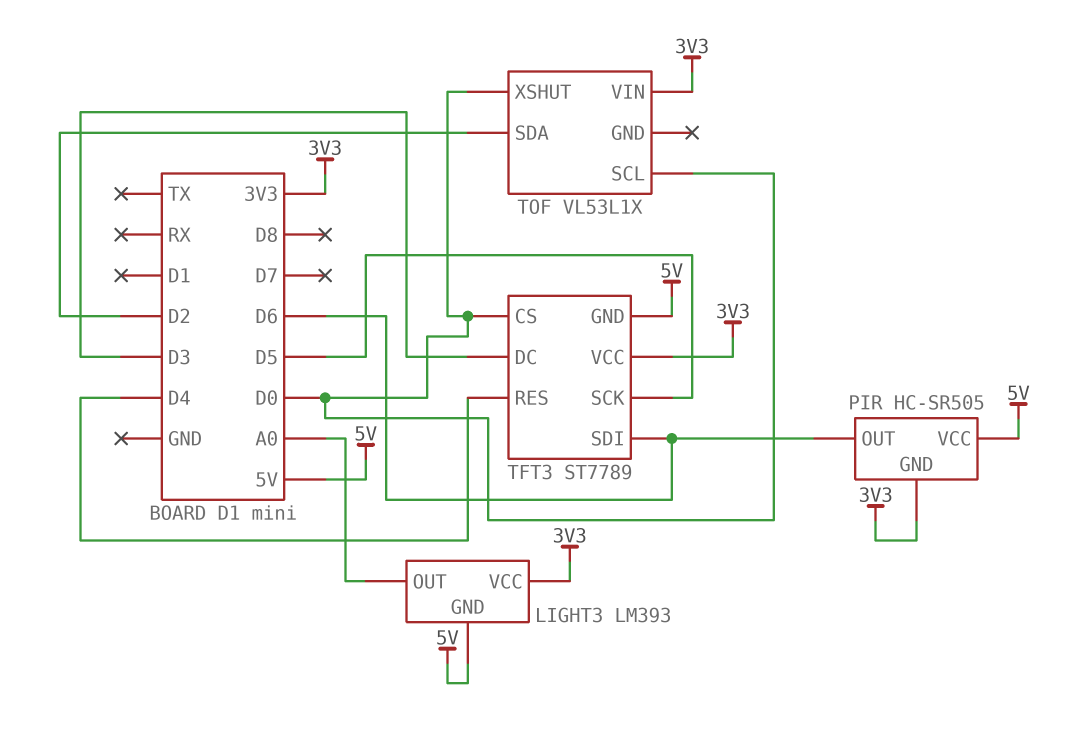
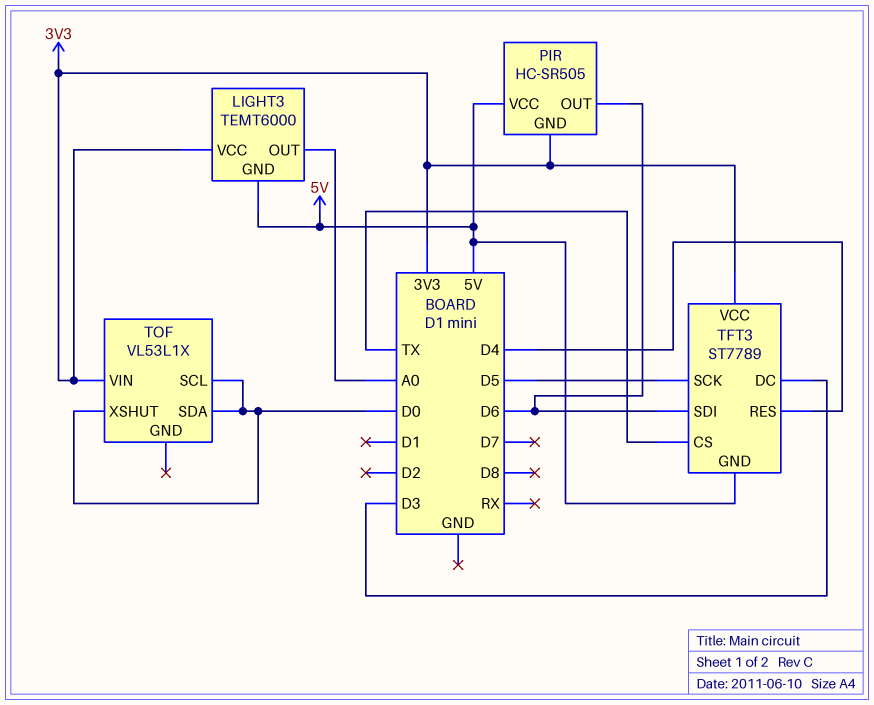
LIGHT3: LM393 -> TEMT6000
TFT3 pin CS: D0 -> TX
TOF pin SDA: D2 -> D0

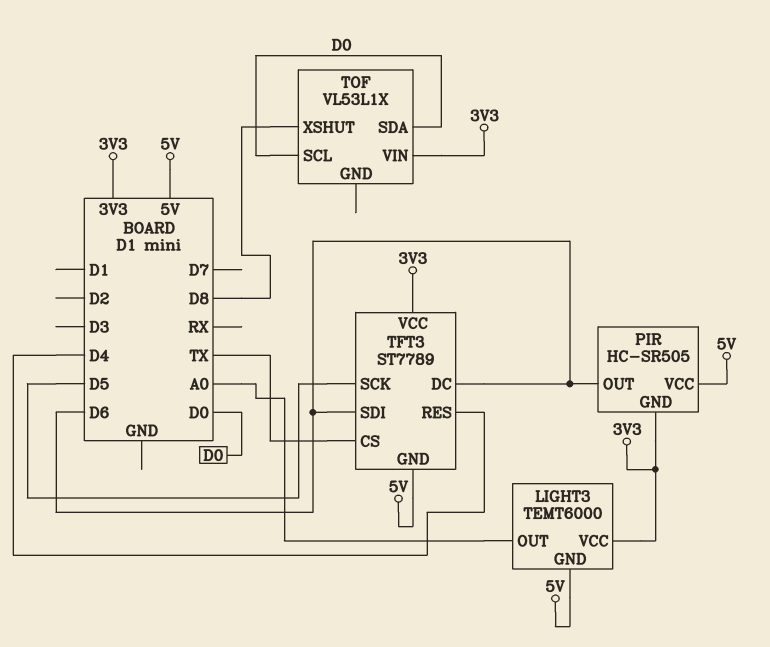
TFT3 pin DC: D3 -> D6
TOF pin XSHUT: D0 -> D8

